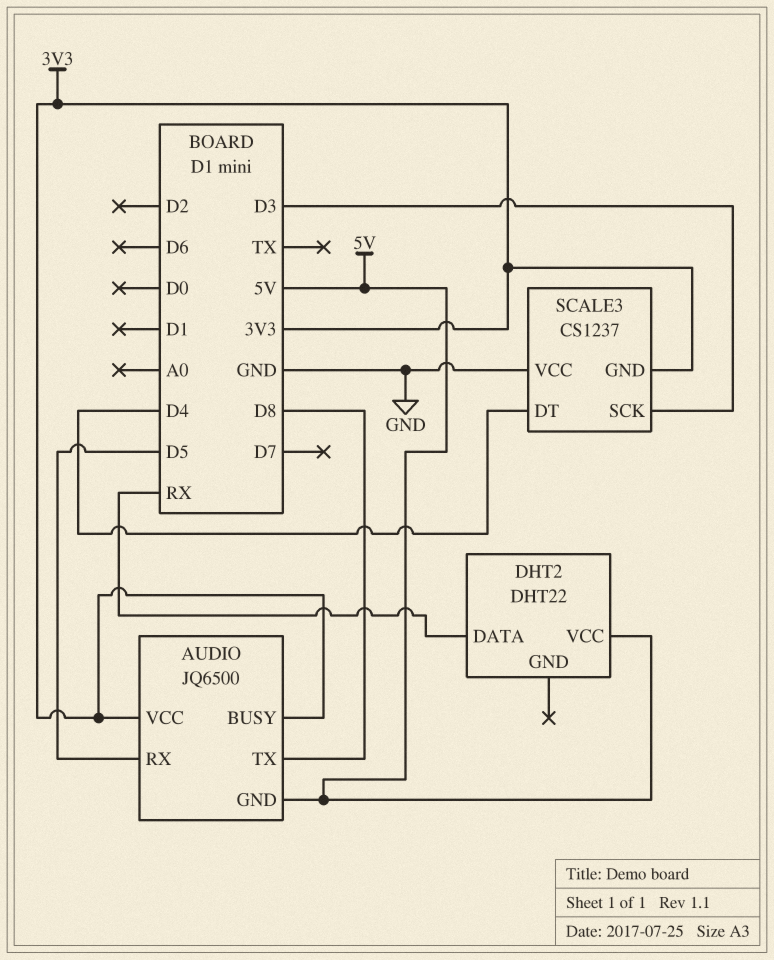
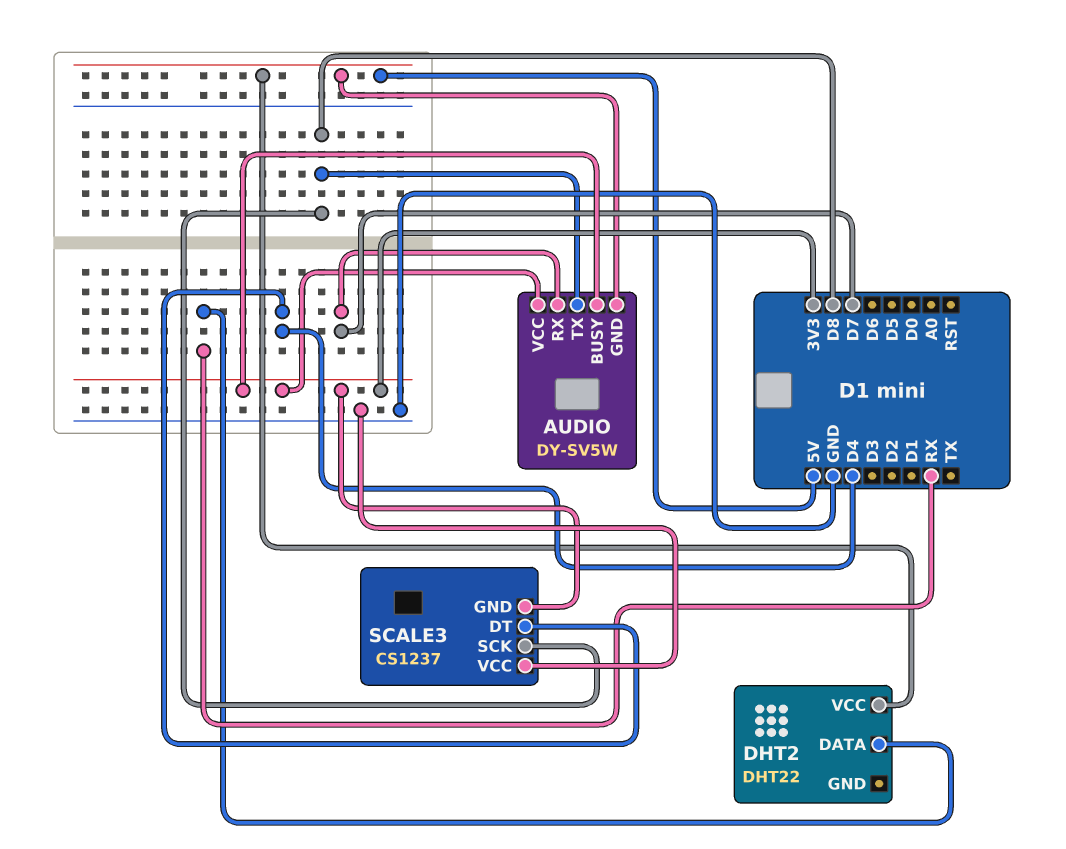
AUDIO: JQ6500 -> DY-SV5W
AUDIO pin RX: D5 -> D7
SCALE3 pin SCK: D3 -> D8

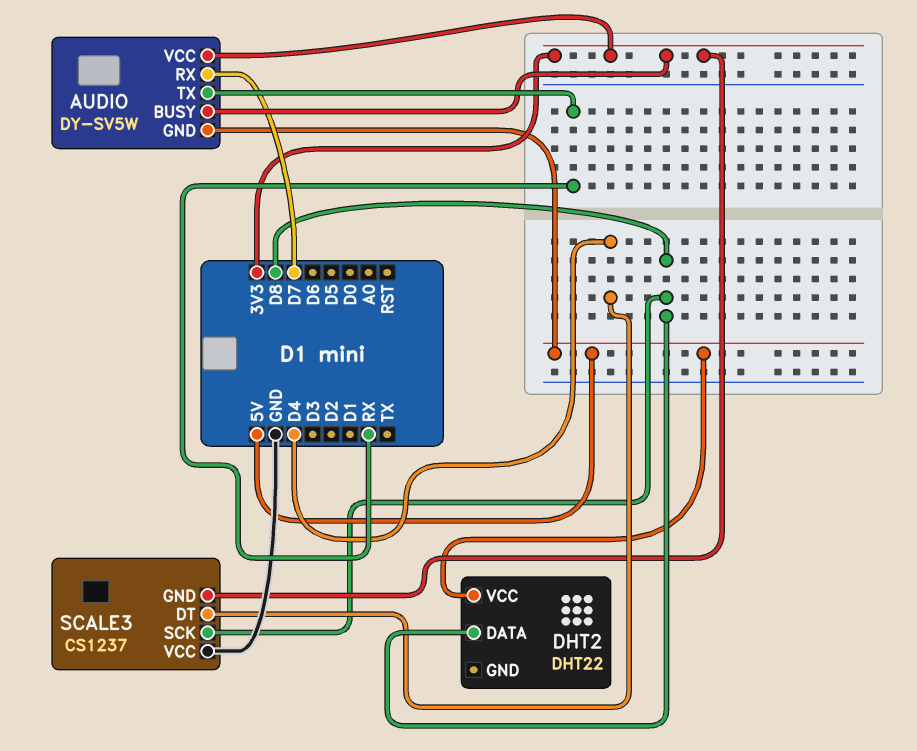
AUDIO pin TX: D8 -> RX
DHT2 pin DATA: RX -> D8

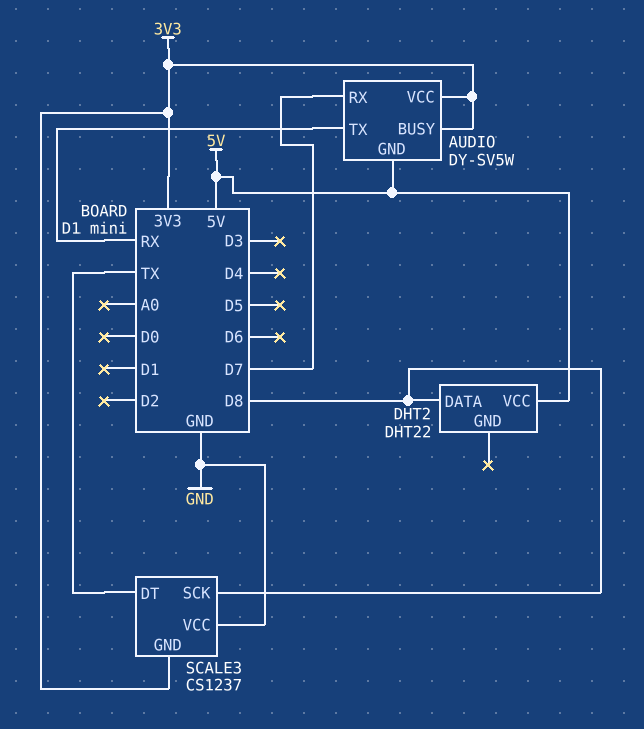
SCALE3 pin DT: D4 -> TX

